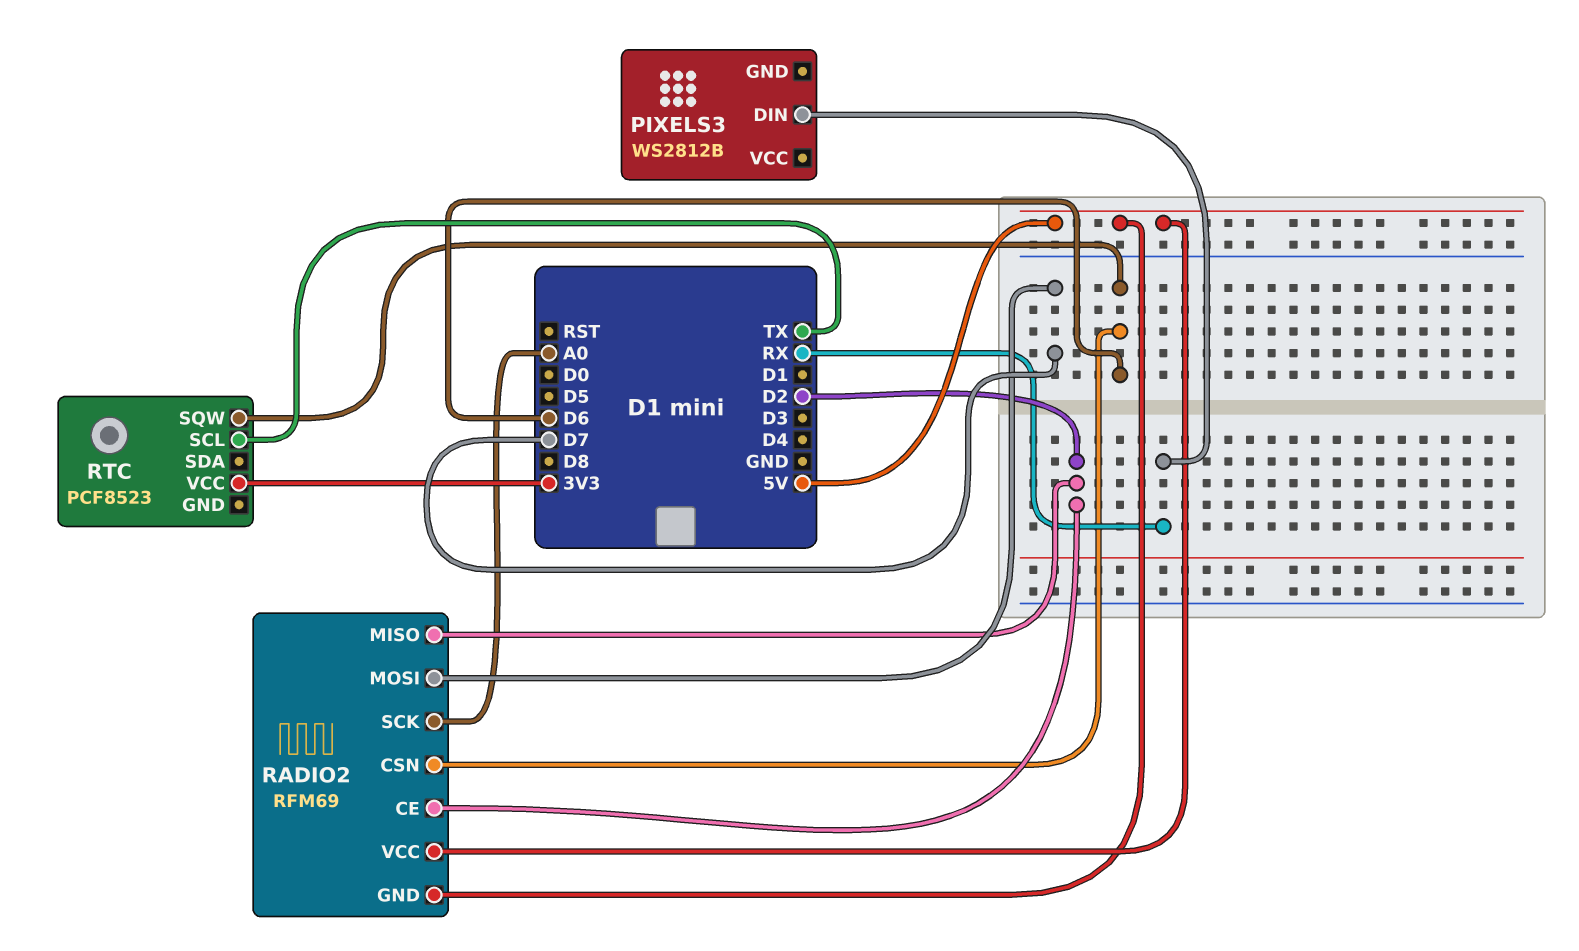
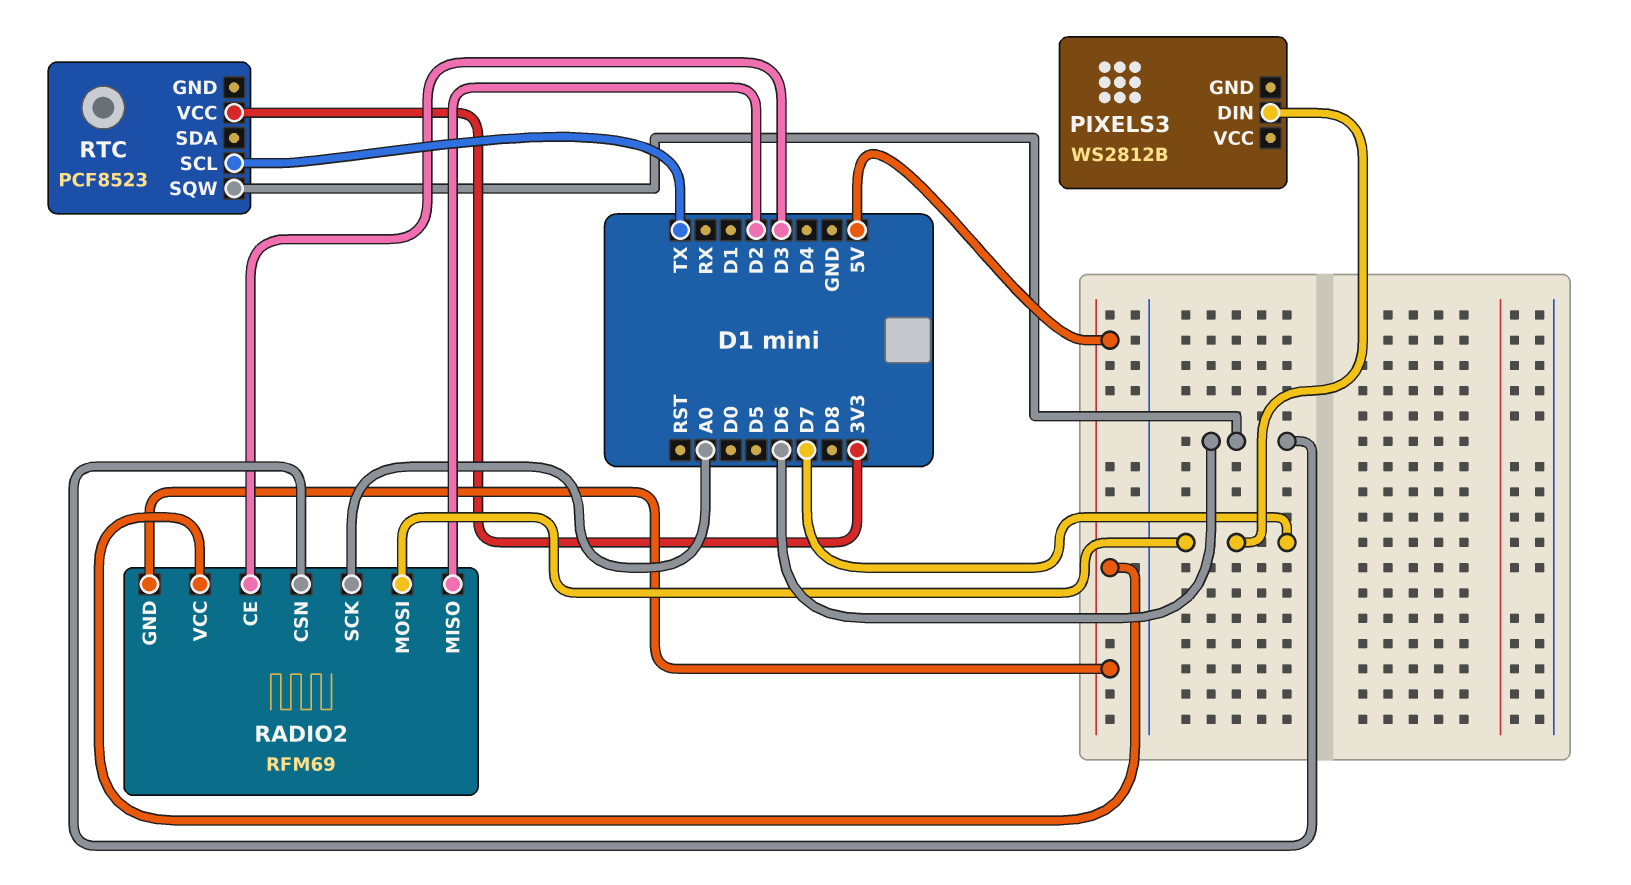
PIXELS3 pin DIN: RX -> D7
RADIO2 pin CE: D2 -> D3

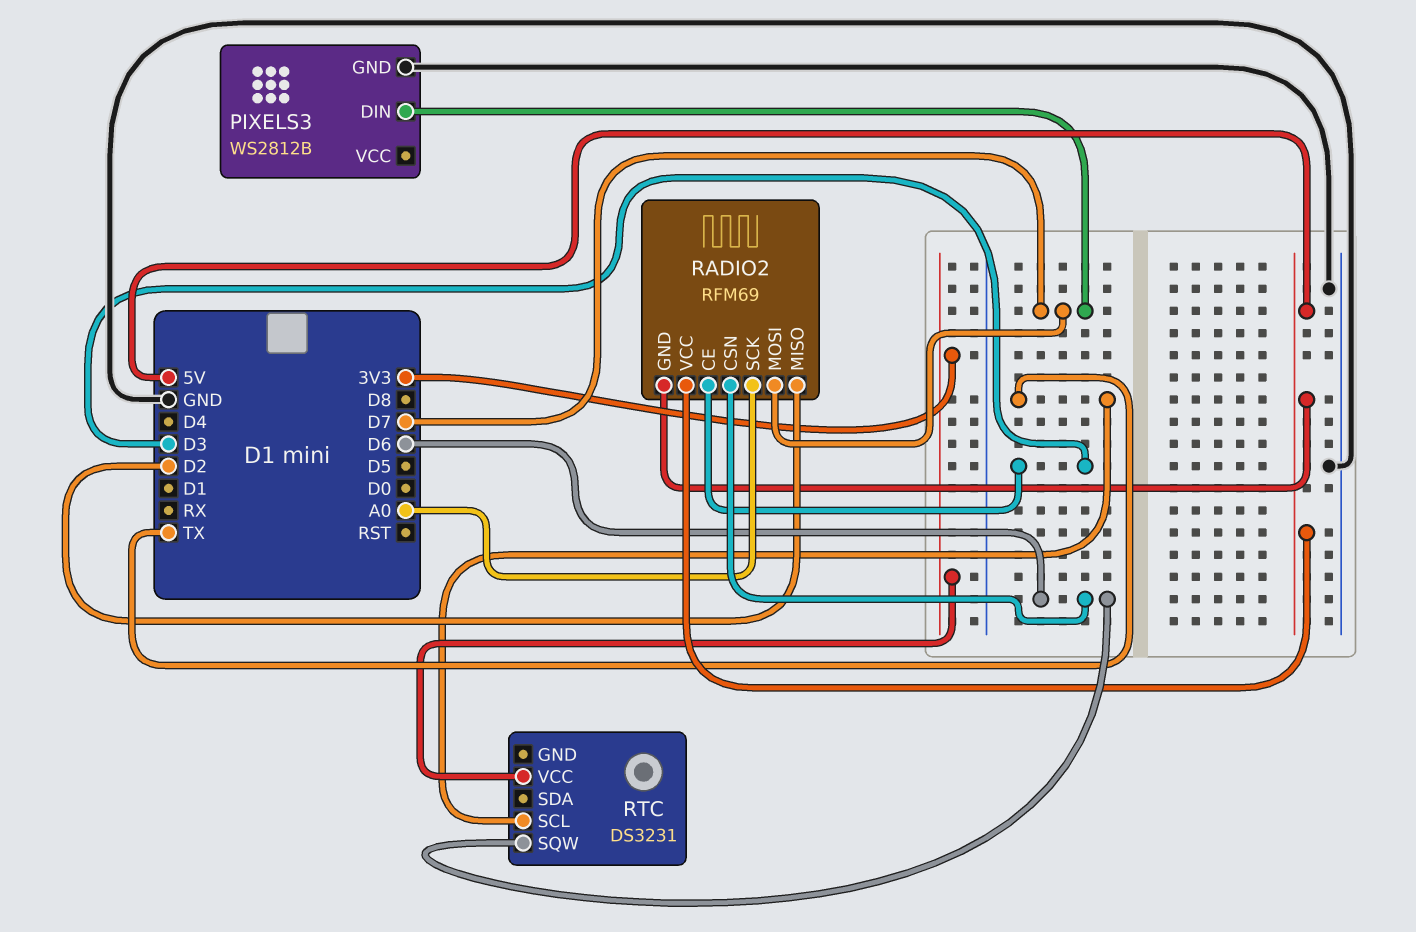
PIXELS3 pin GND: none -> GND
RTC: PCF8523 -> DS3231

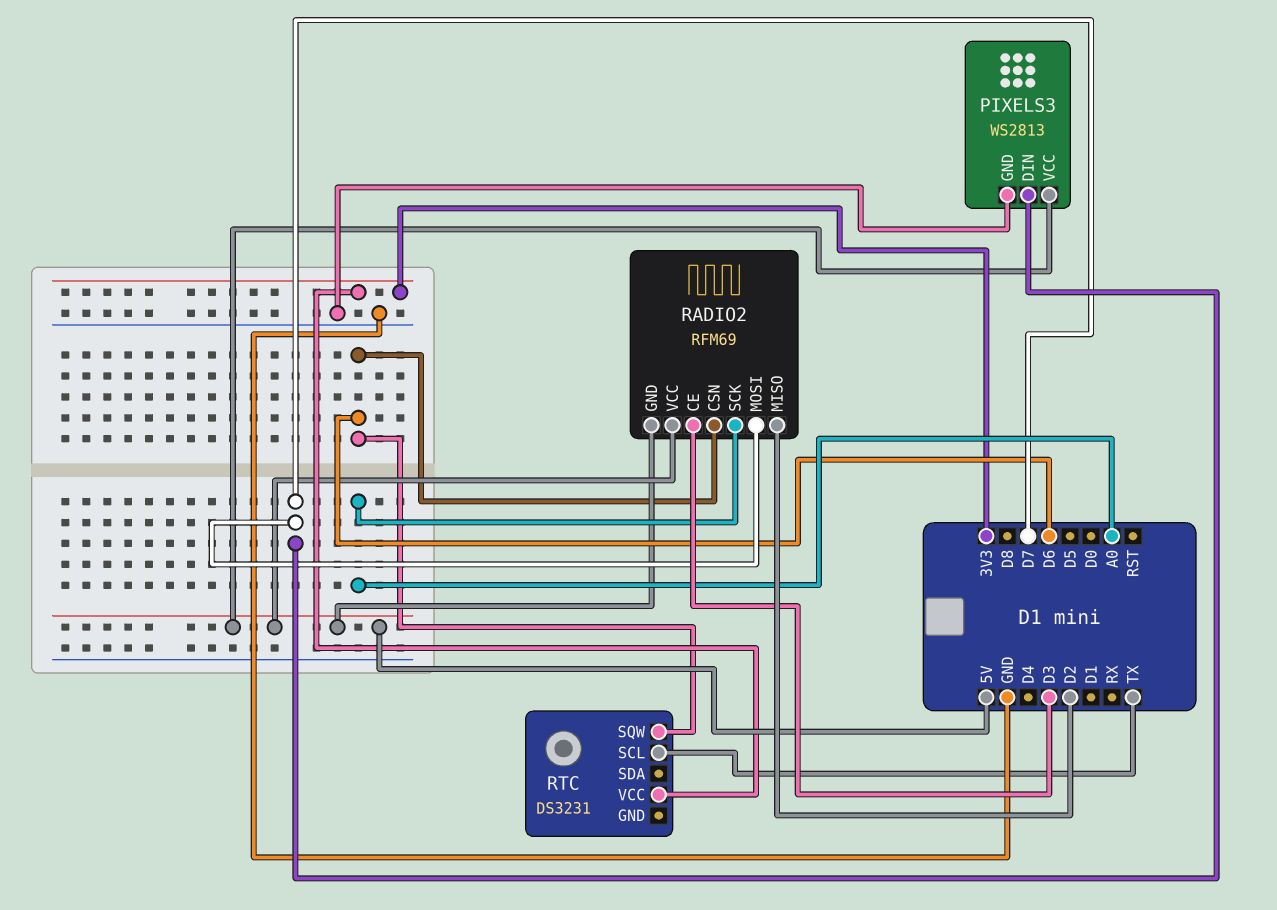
PIXELS3: WS2812B -> WS2813
PIXELS3 pin VCC: none -> 5V

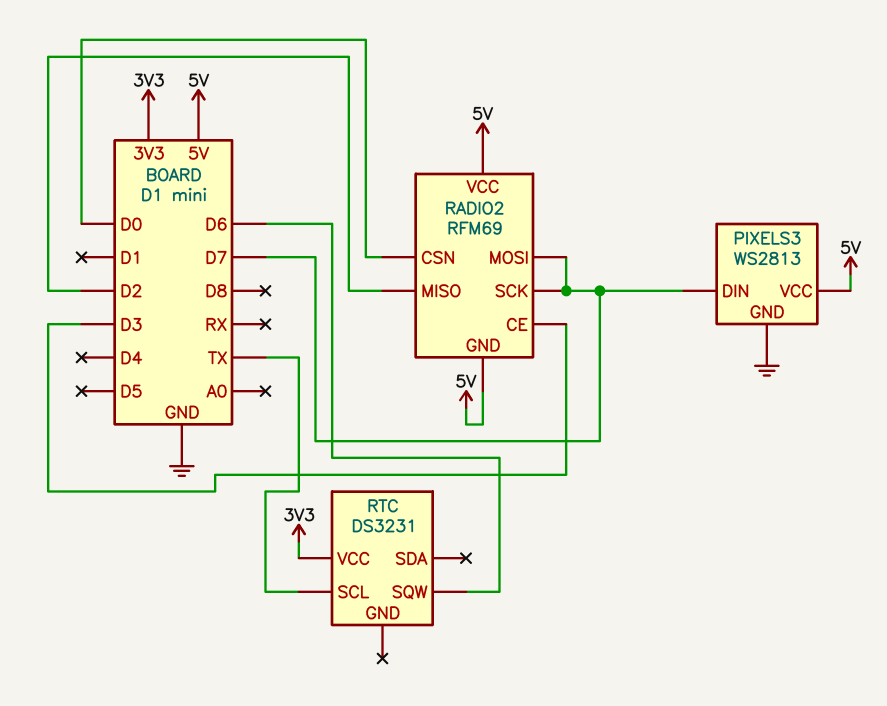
RADIO2 pin CSN: D6 -> D0
RADIO2 pin SCK: A0 -> D7

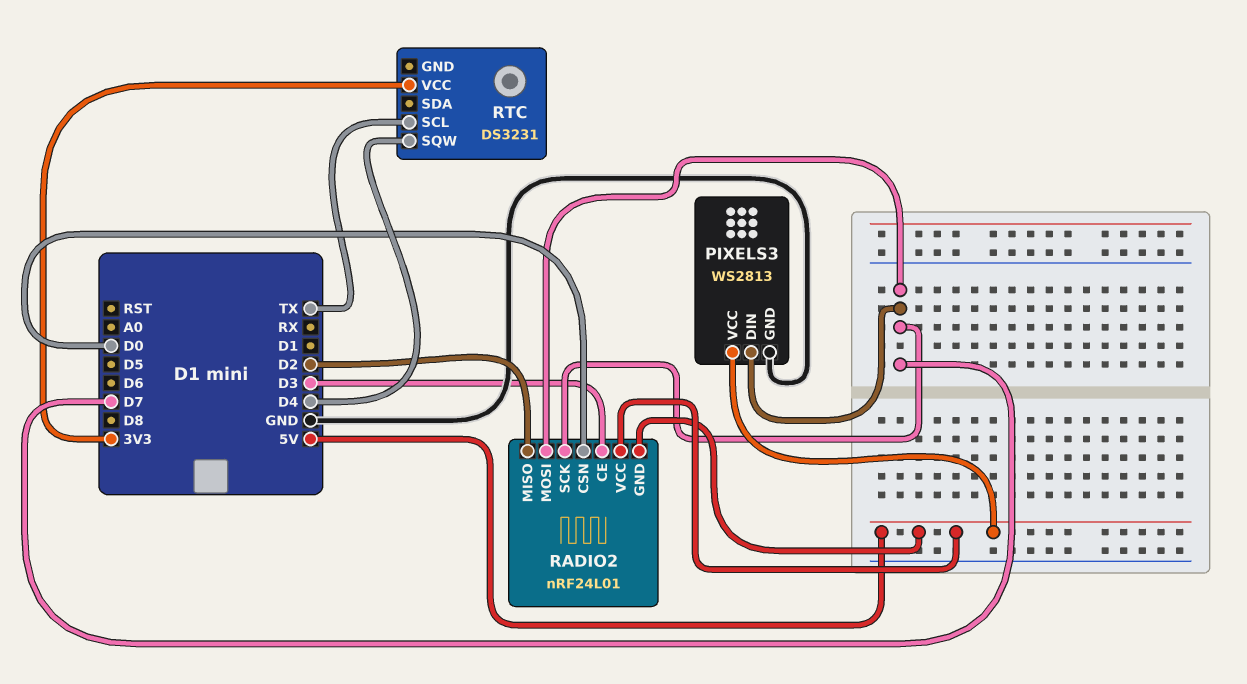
RADIO2: RFM69 -> nRF24L01
RTC pin SQW: D6 -> D4

